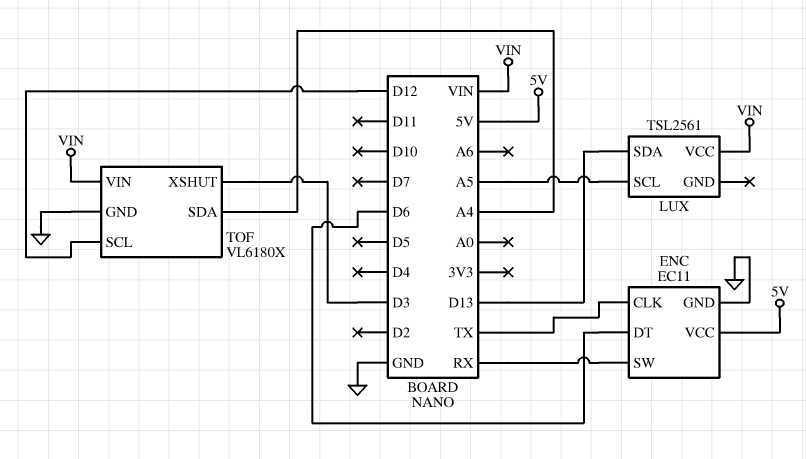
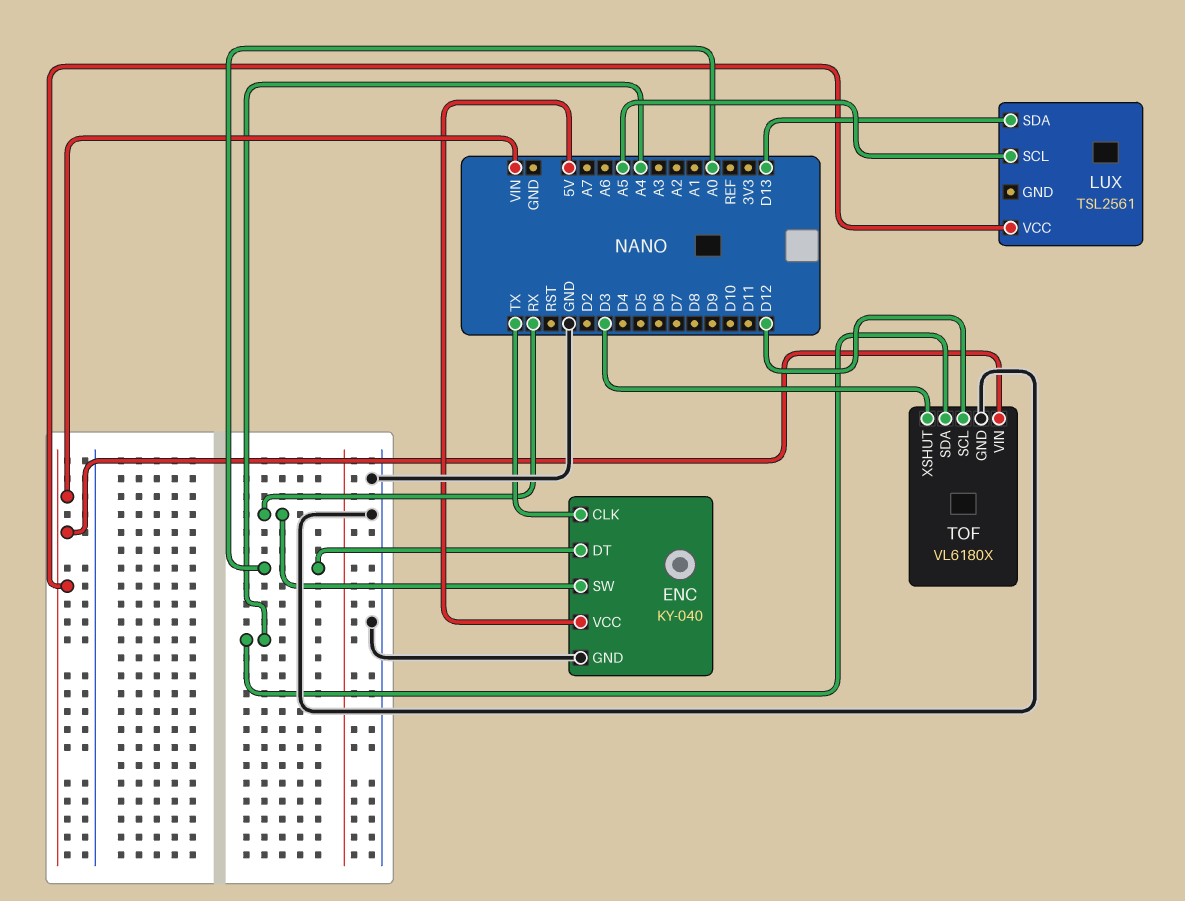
ENC: EC11 -> KY-040
ENC pin DT: D6 -> A0

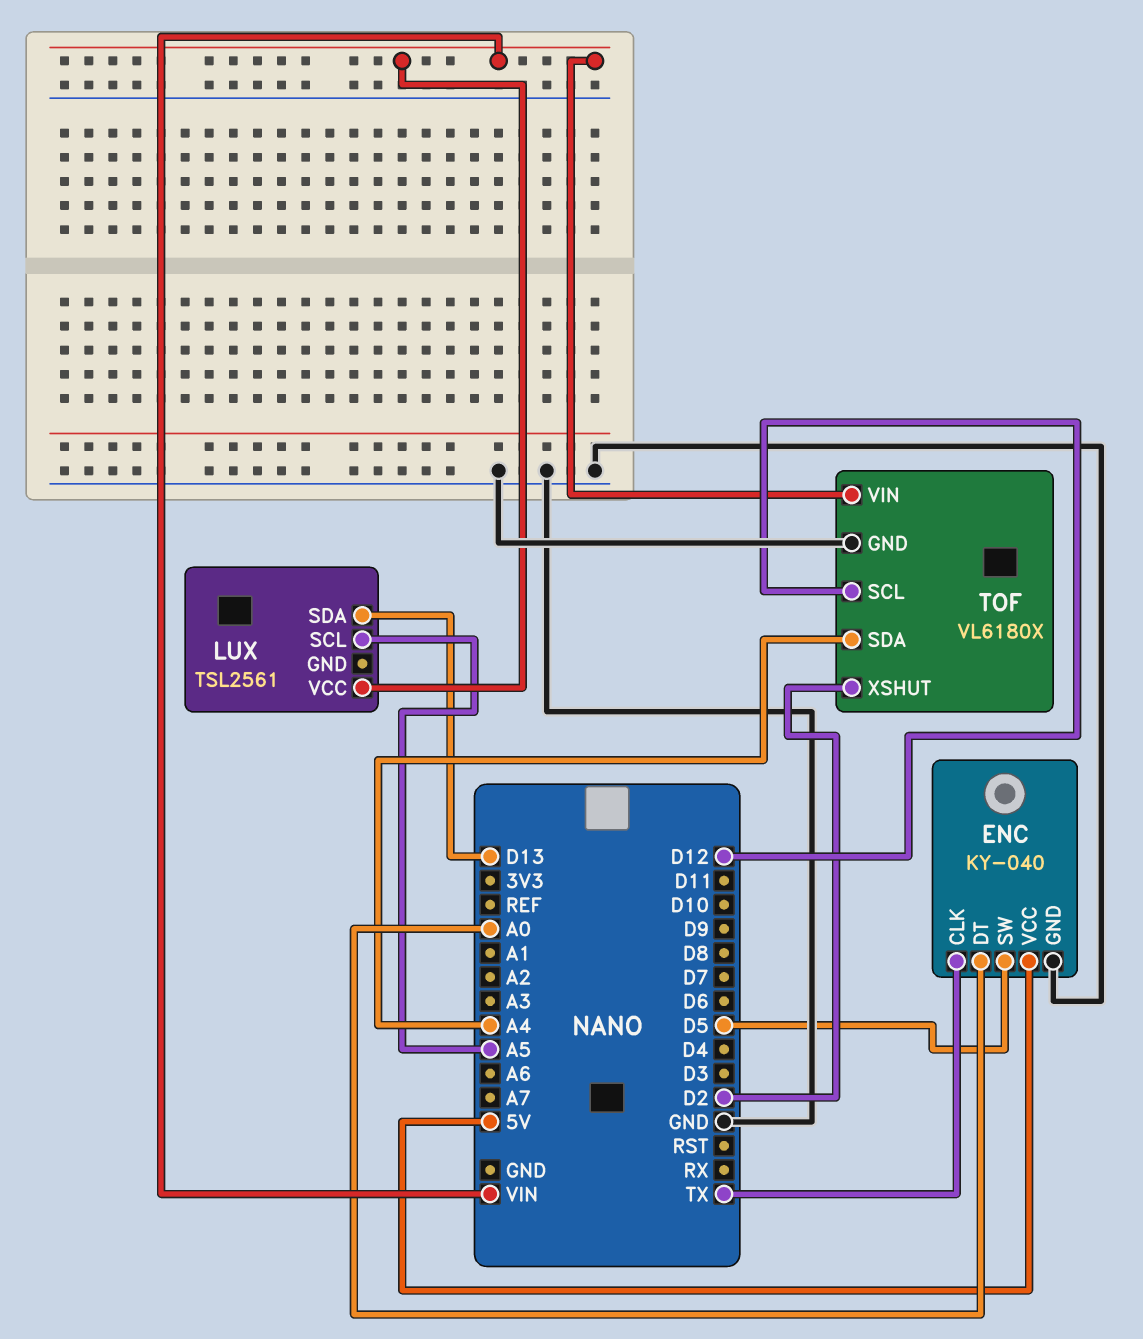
ENC pin SW: RX -> D5
TOF pin XSHUT: D3 -> D2

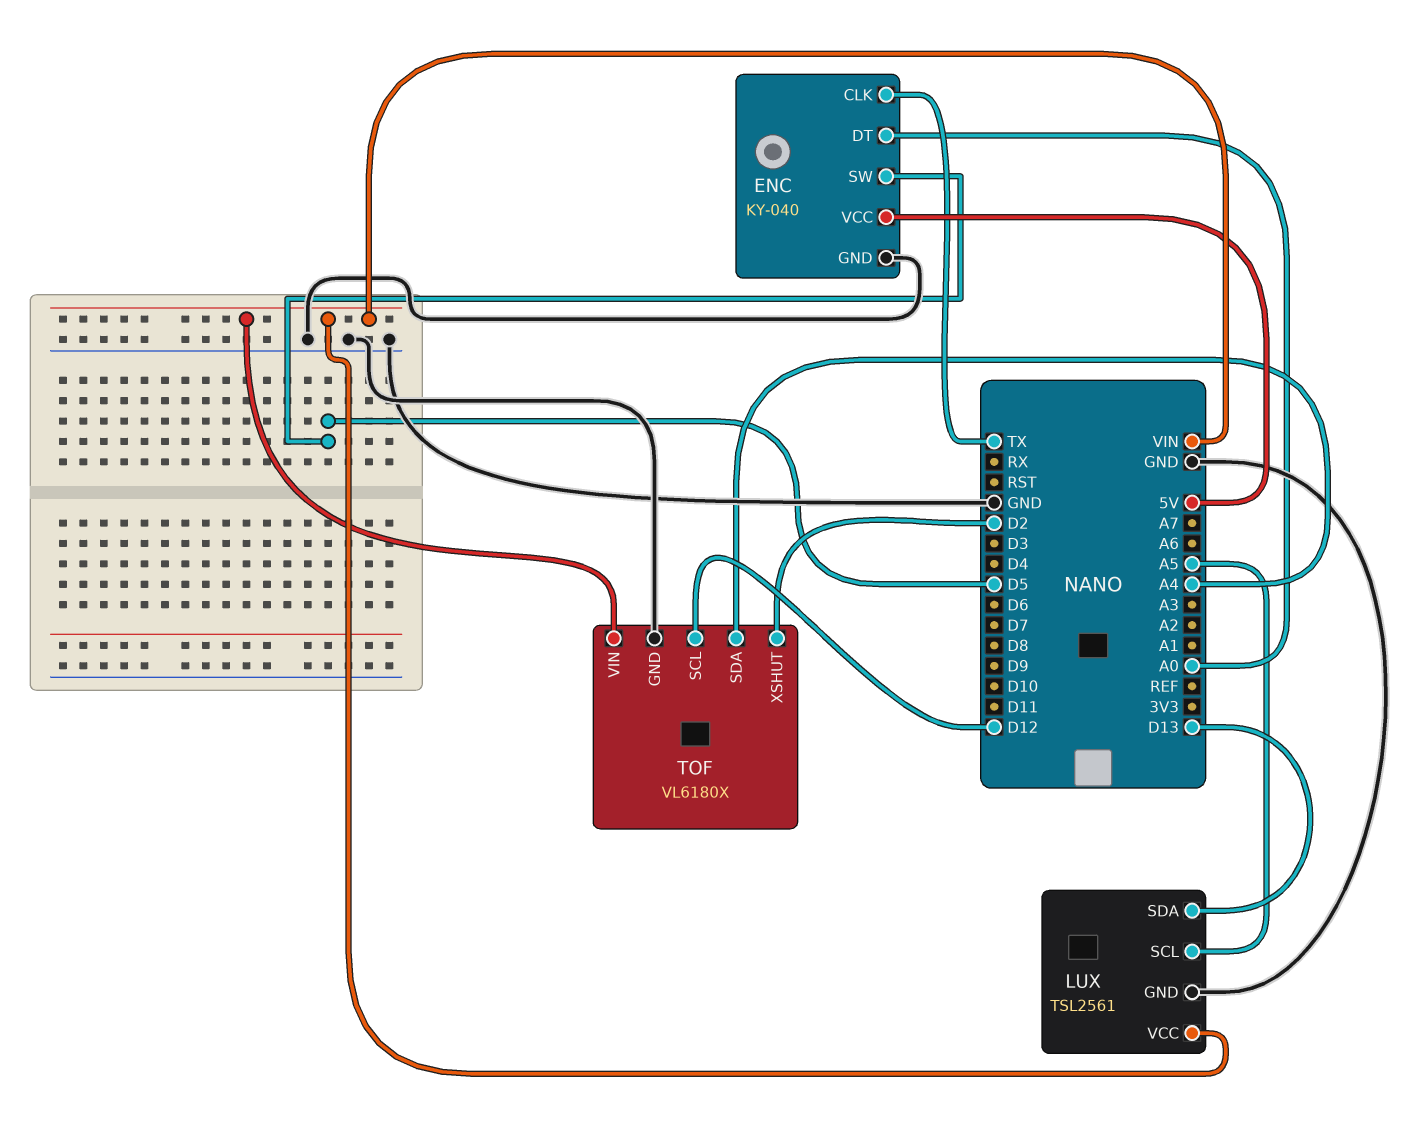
LUX pin GND: none -> GND

